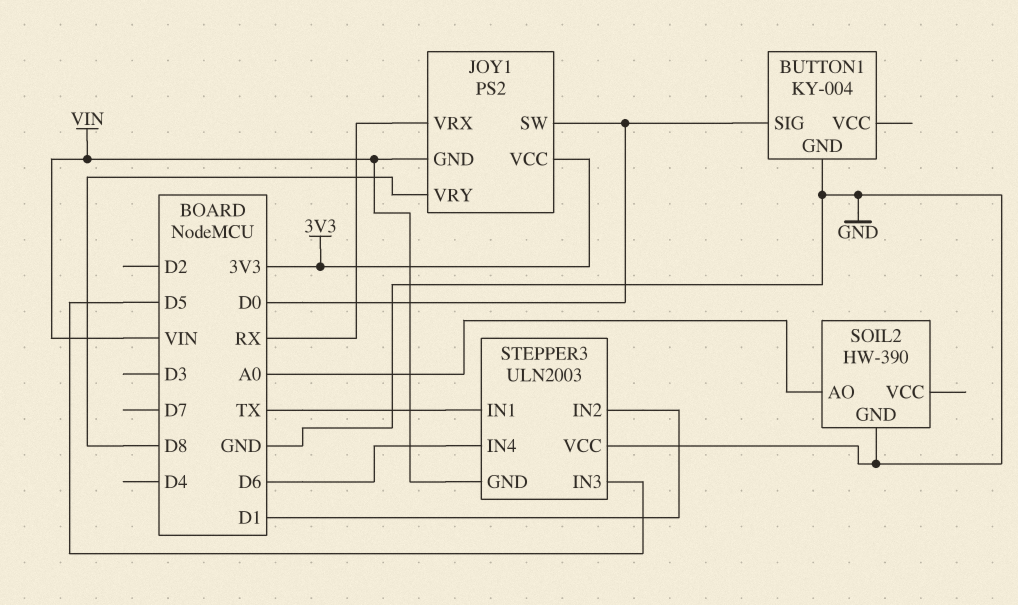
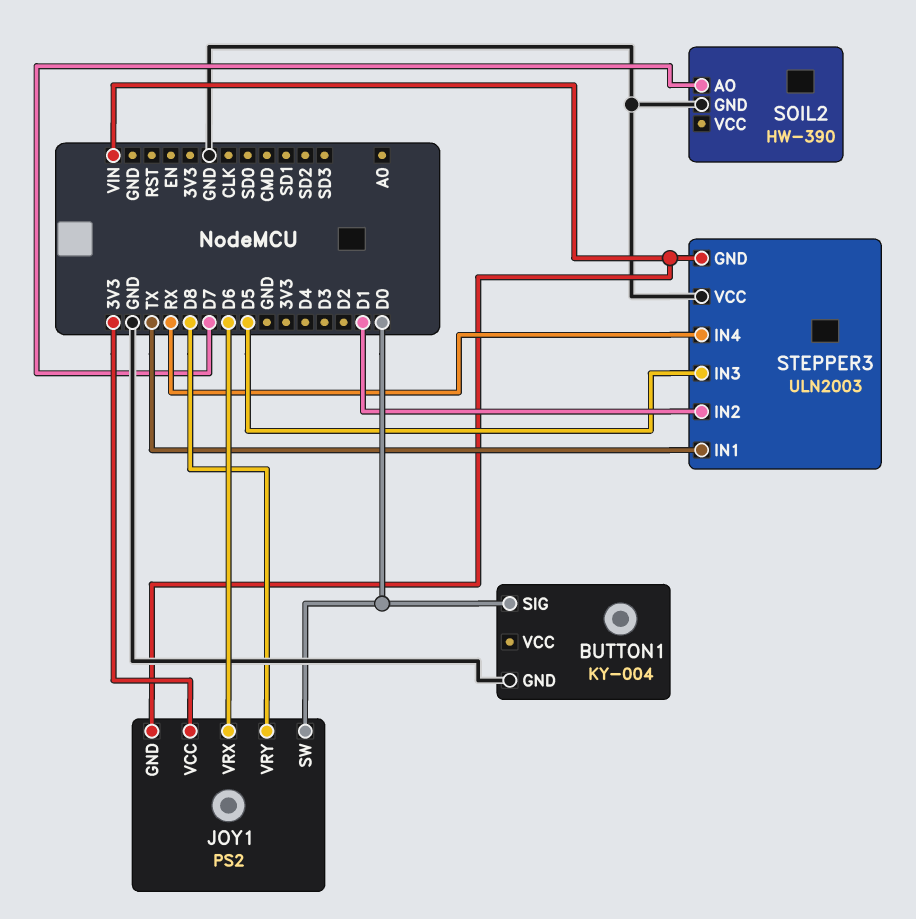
JOY1 pin VRX: RX -> D6
SOIL2 pin AO: A0 -> D7
STEPPER3 pin IN4: D6 -> RX

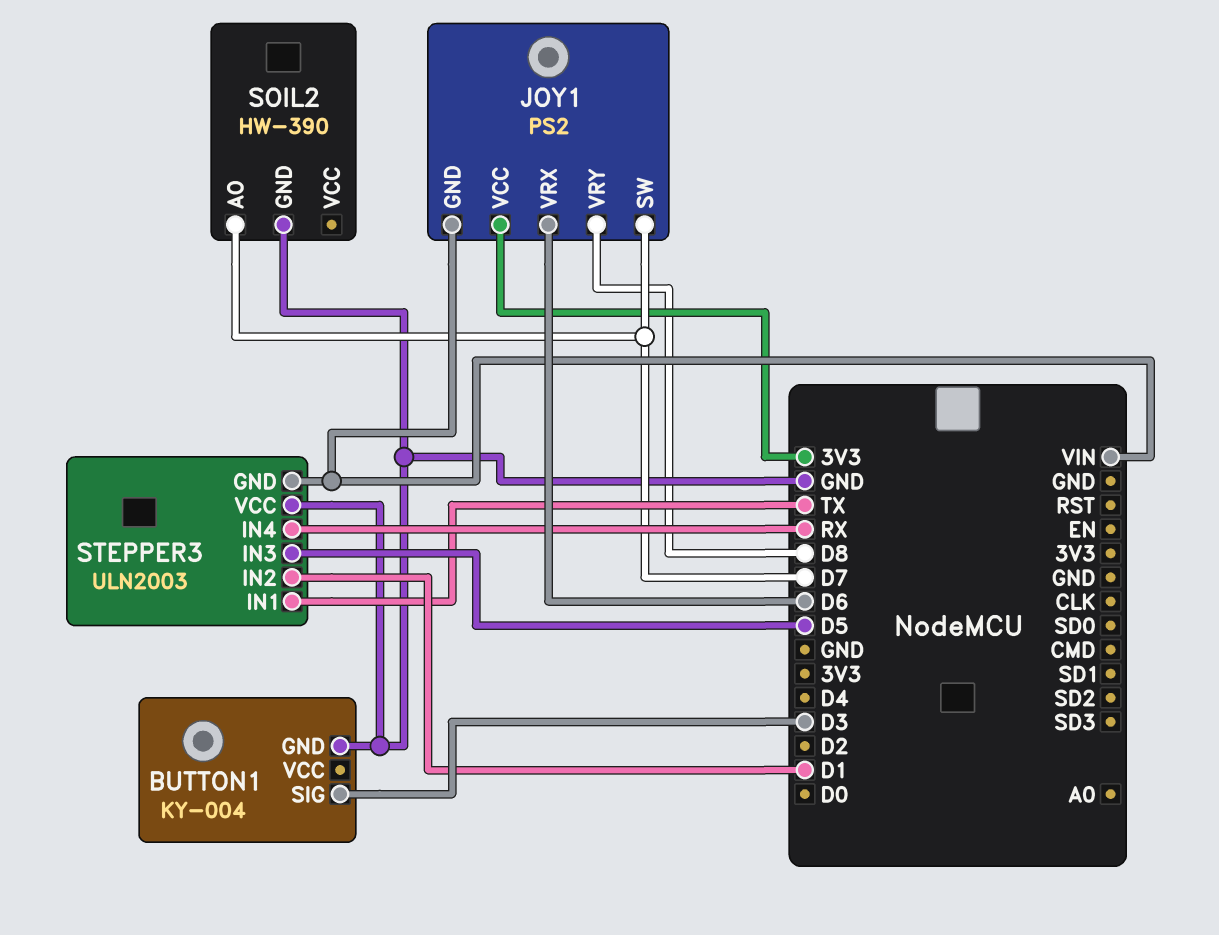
BUTTON1 pin SIG: D0 -> D3
JOY1 pin SW: D0 -> D7

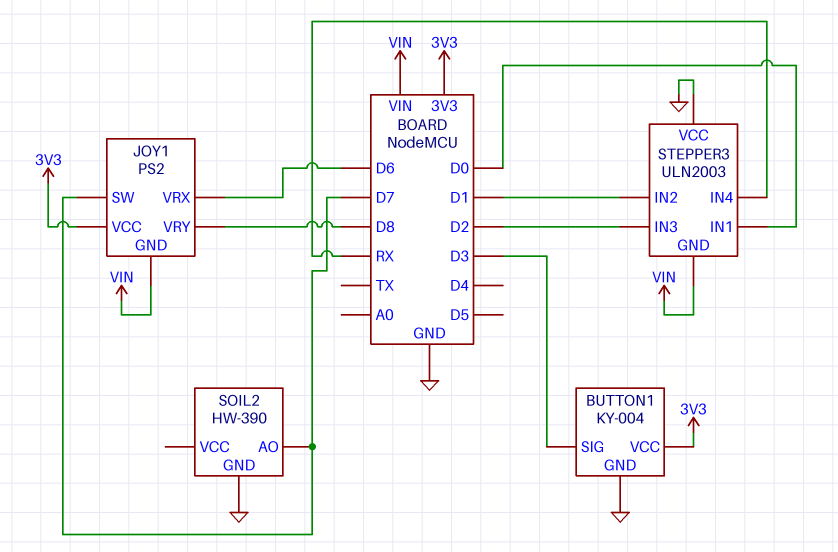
BUTTON1 pin VCC: none -> 3V3
STEPPER3 pin IN1: TX -> D0
STEPPER3 pin IN3: D5 -> D2

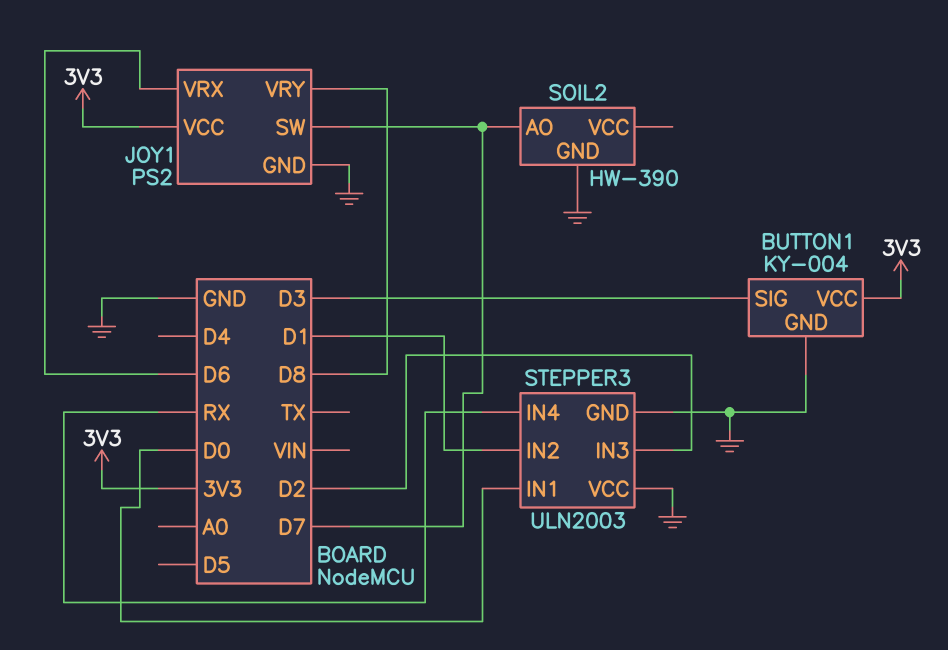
JOY1 pin GND: VIN -> GND
STEPPER3 pin GND: VIN -> GND

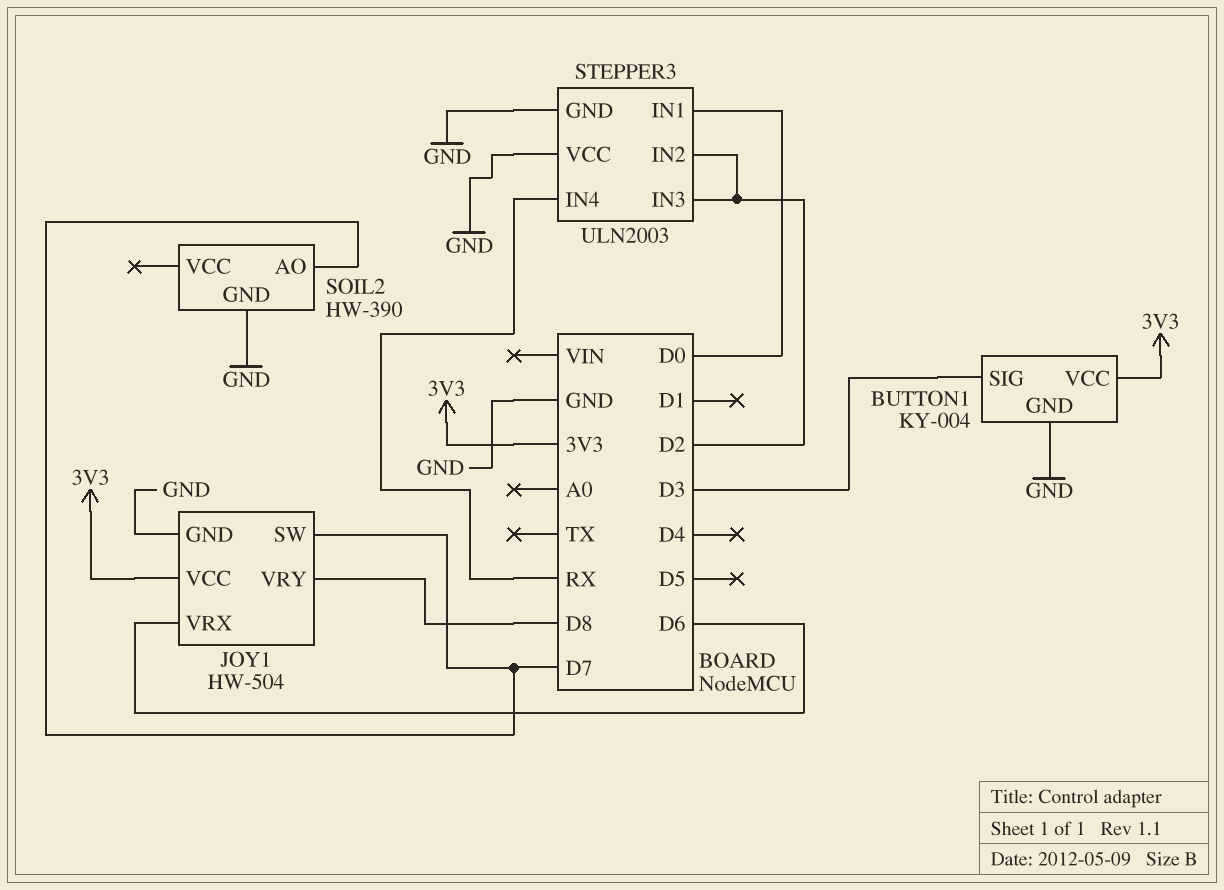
JOY1: PS2 -> HW-504
STEPPER3 pin IN2: D1 -> D2

